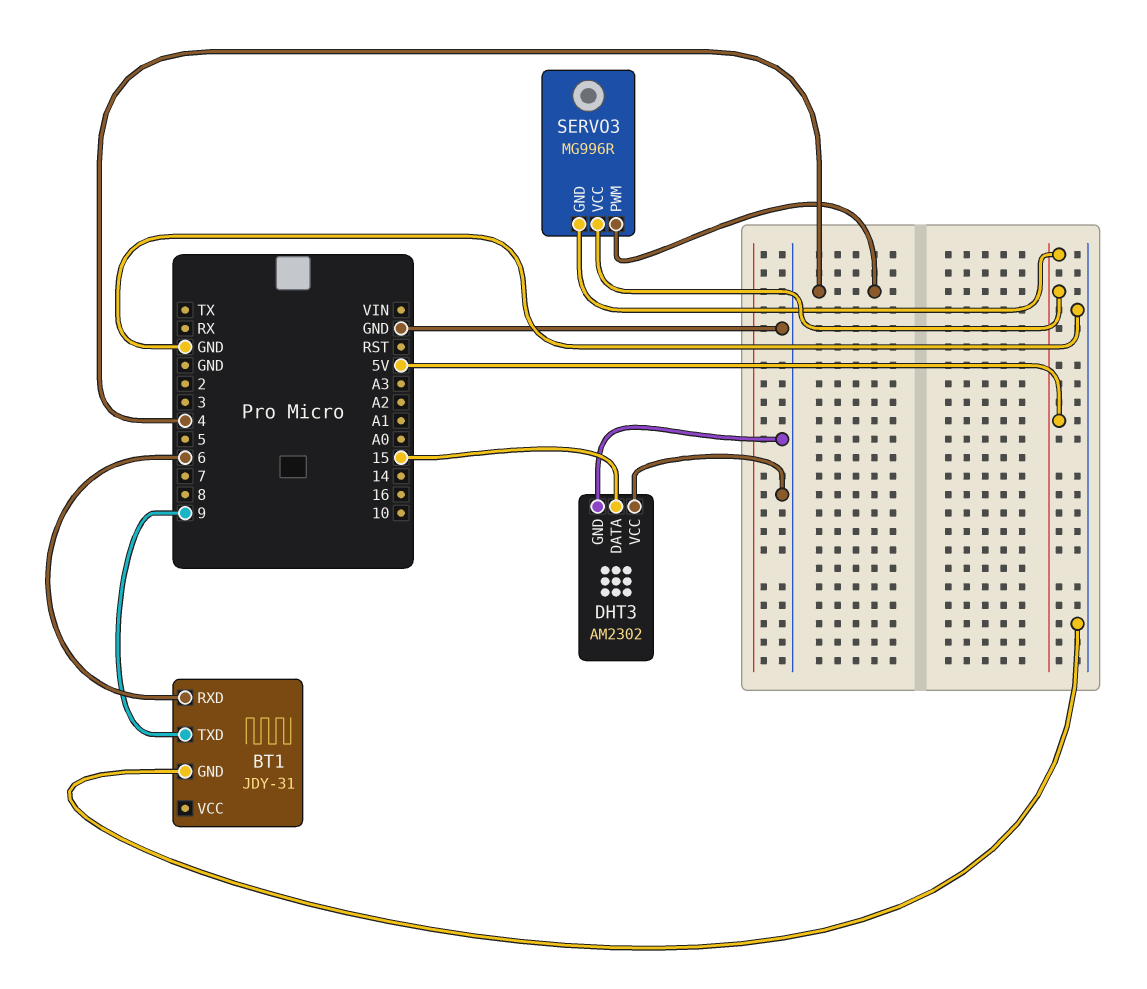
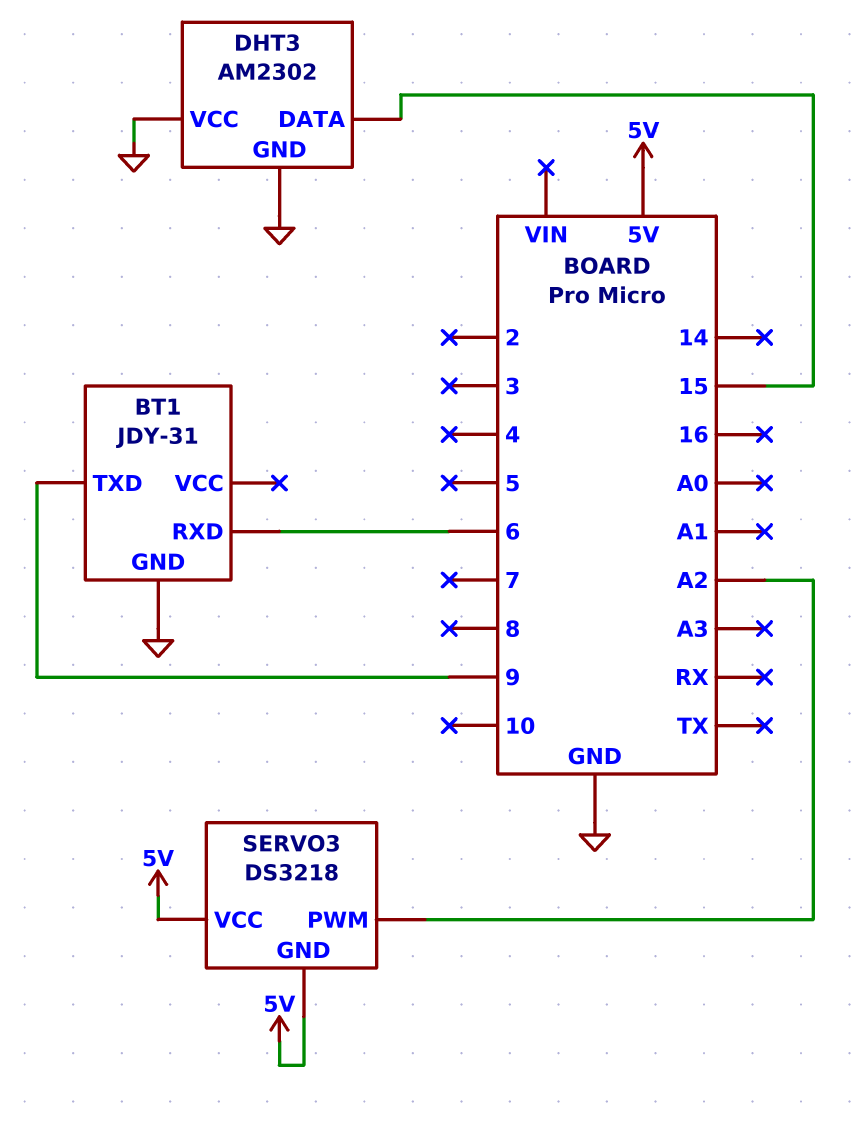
SERVO3: MG996R -> DS3218
SERVO3 pin PWM: 4 -> A2

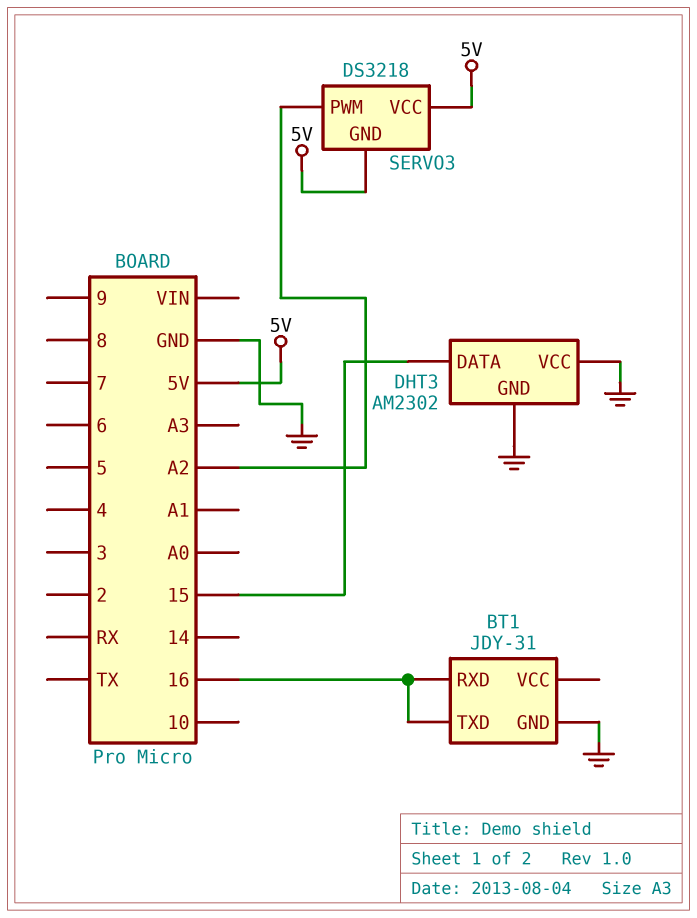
BT1 pin RXD: 6 -> 16
BT1 pin TXD: 9 -> 16

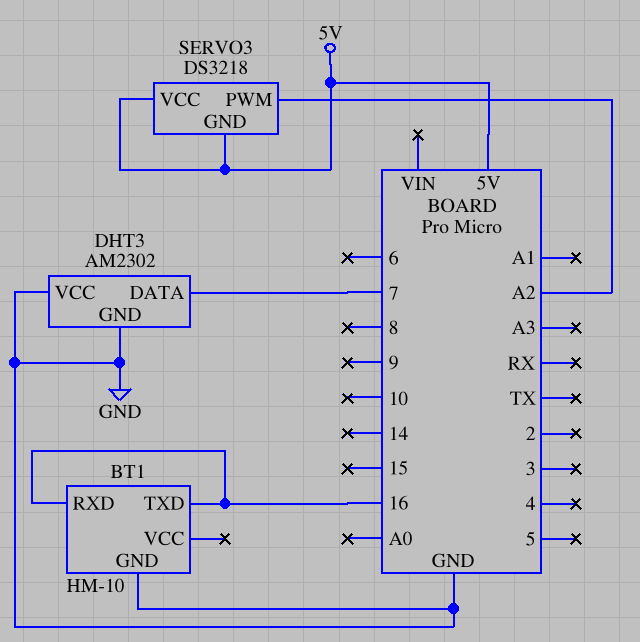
BT1: JDY-31 -> HM-10
DHT3 pin DATA: 15 -> 7

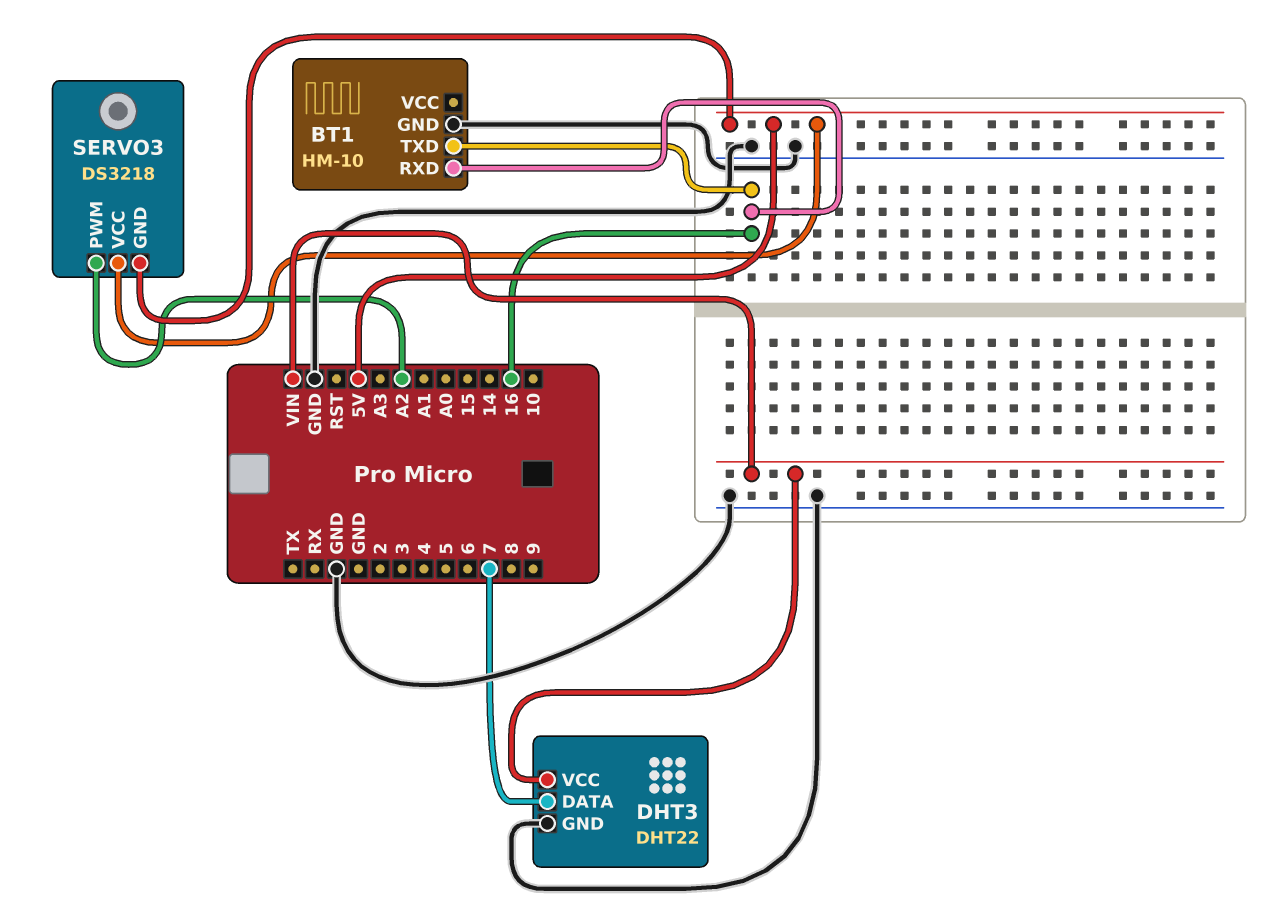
DHT3: AM2302 -> DHT22
DHT3 pin VCC: GND -> VIN

